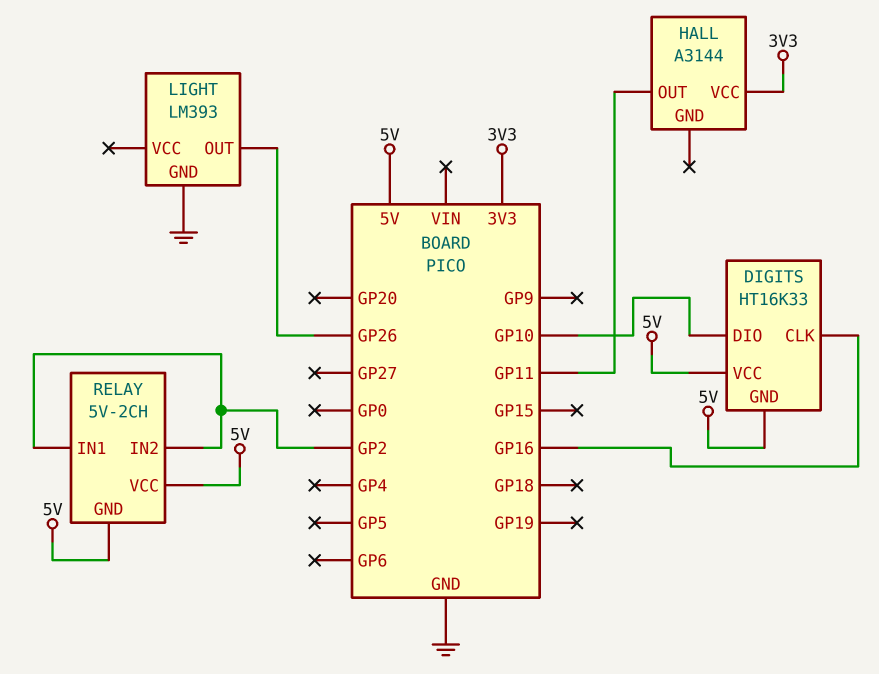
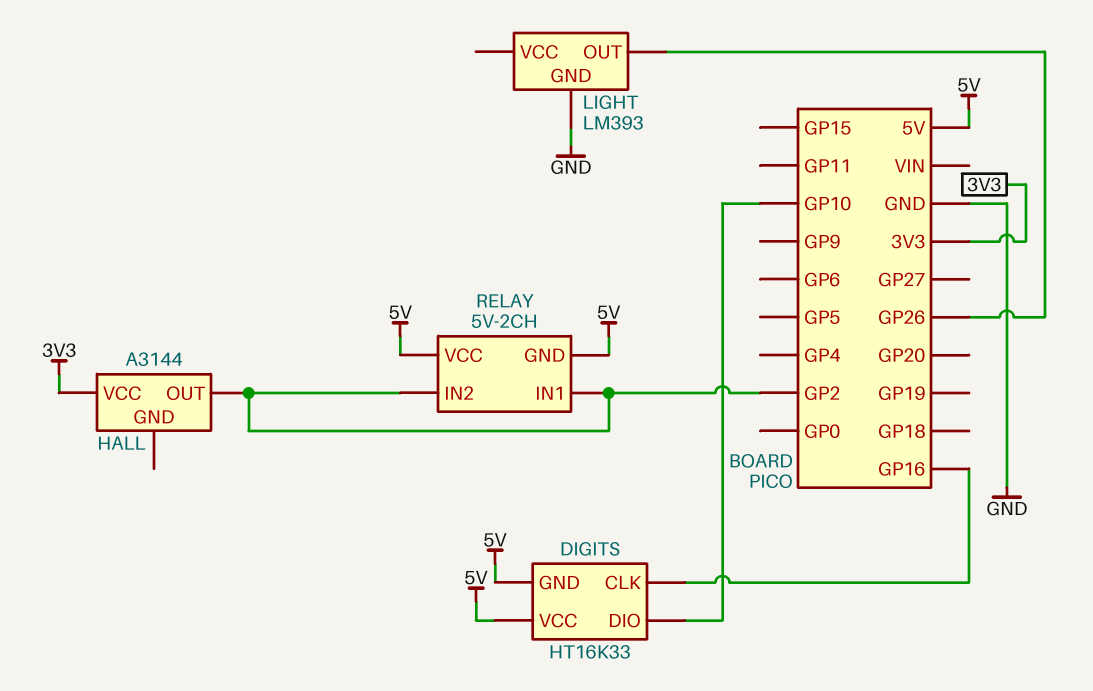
HALL pin OUT: GP11 -> GP2

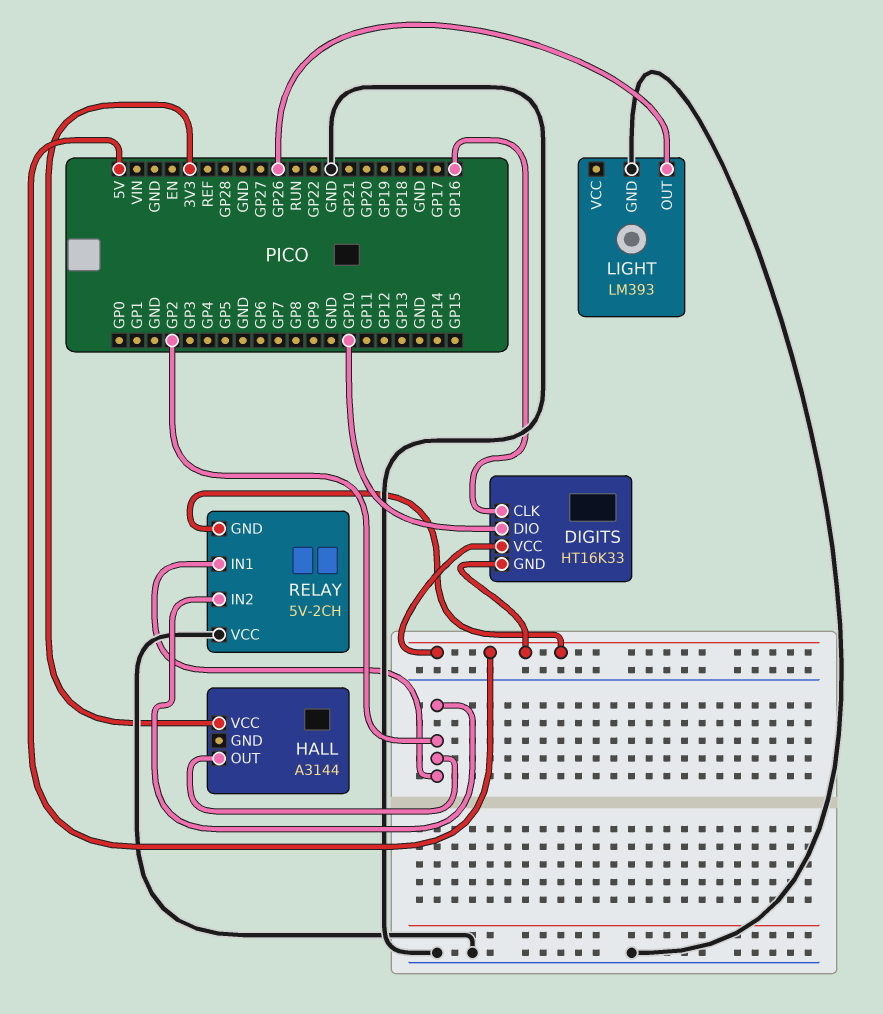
RELAY pin VCC: 5V -> GND

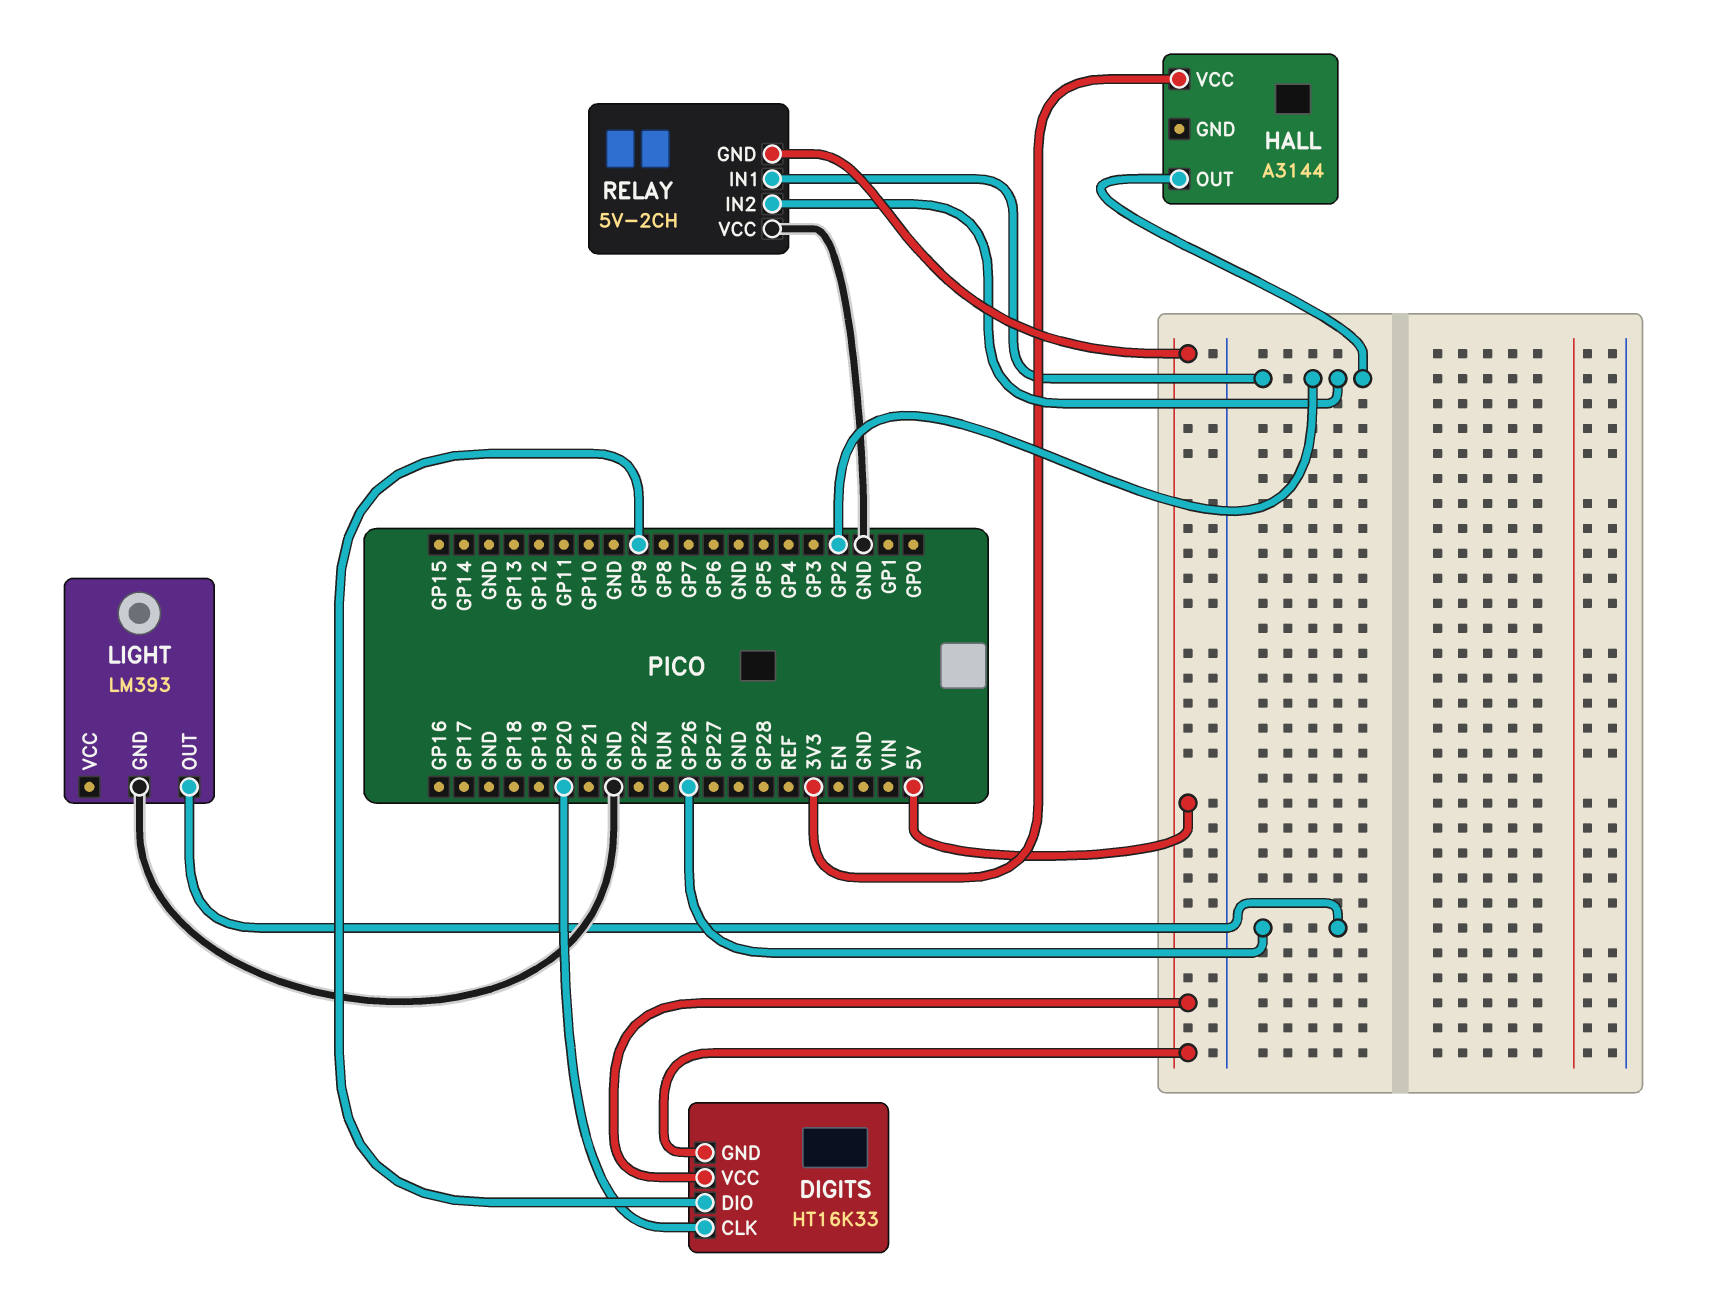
DIGITS pin CLK: GP16 -> GP20
DIGITS pin DIO: GP10 -> GP9

